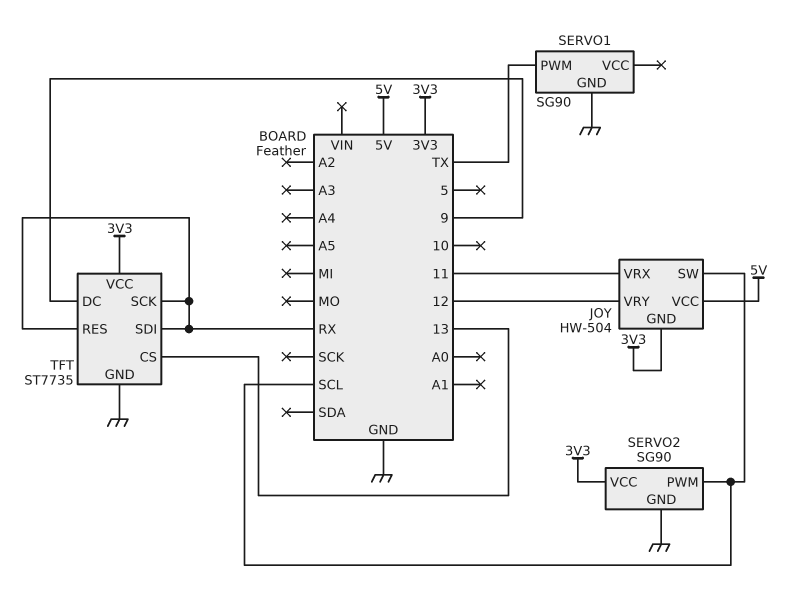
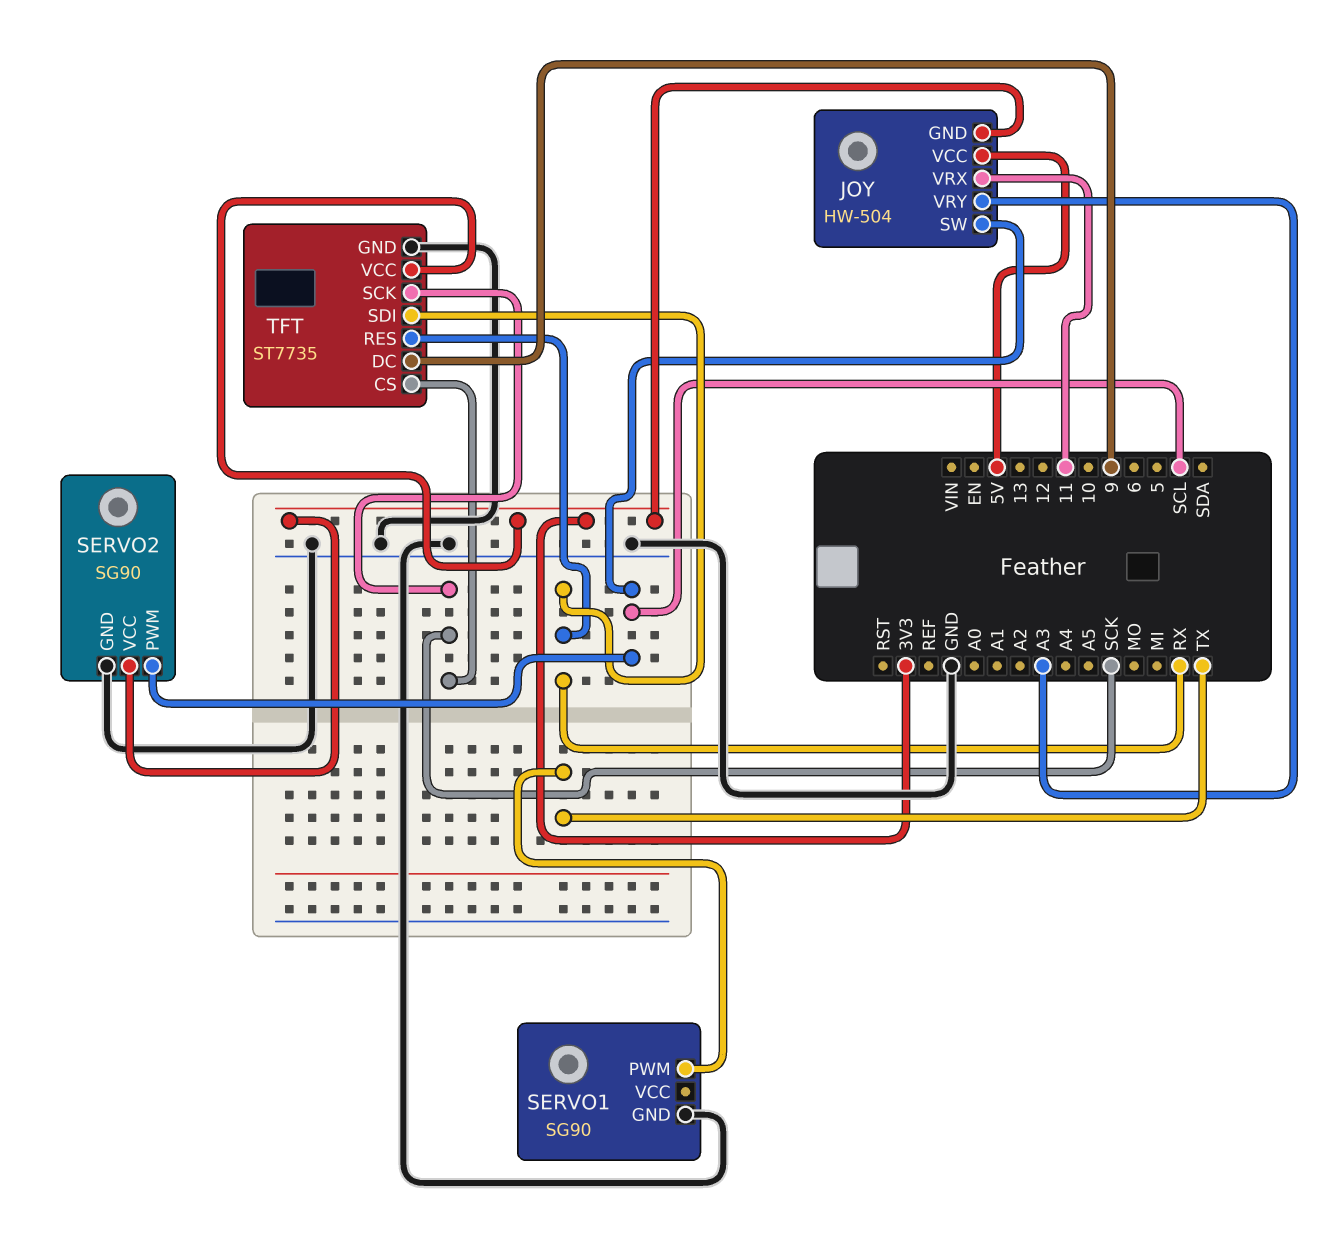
JOY pin VRY: 12 -> A3
TFT pin CS: 13 -> SCK
TFT pin SCK: RX -> SCK

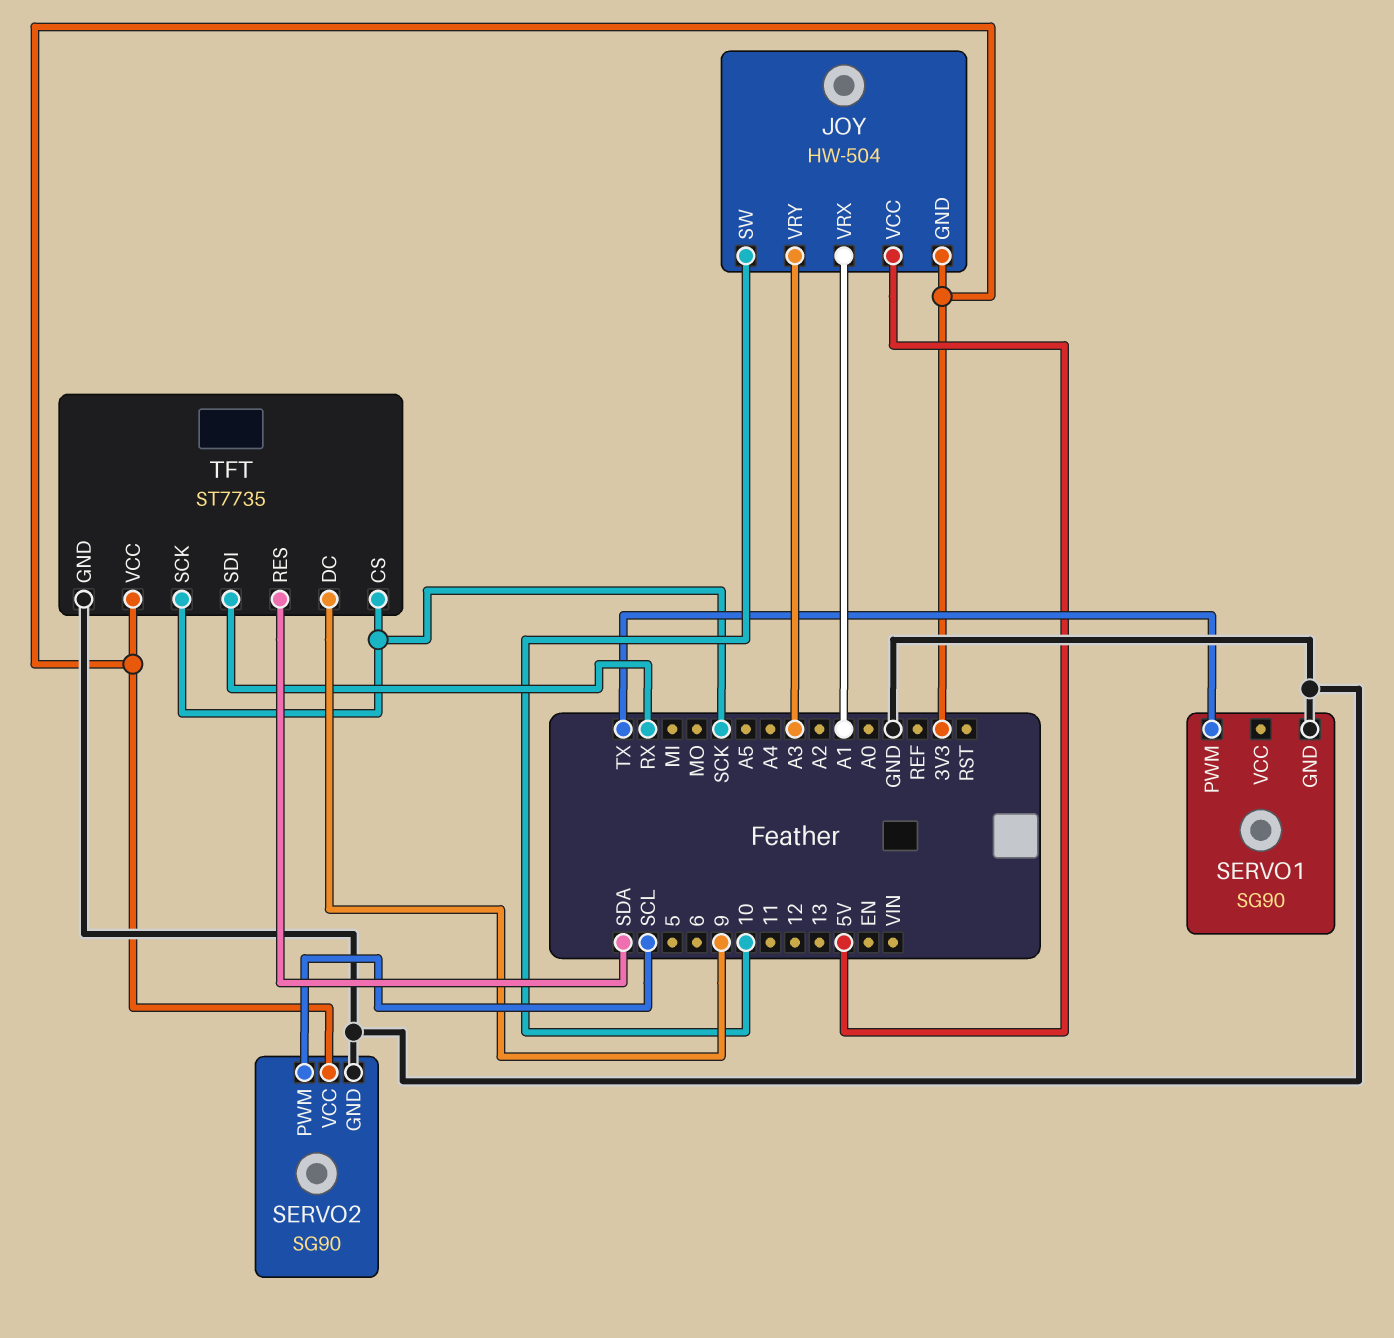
JOY pin SW: SCL -> 10
JOY pin VRX: 11 -> A1
TFT pin RES: RX -> SDA

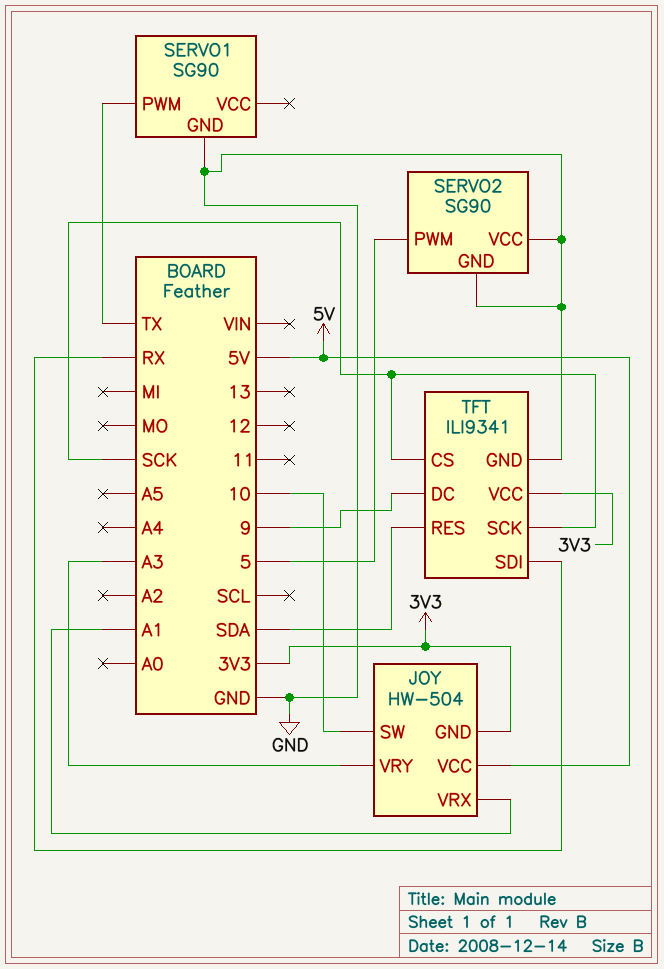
SERVO2 pin PWM: SCL -> 5
SERVO2 pin VCC: 3V3 -> GND
TFT: ST7735 -> ILI9341

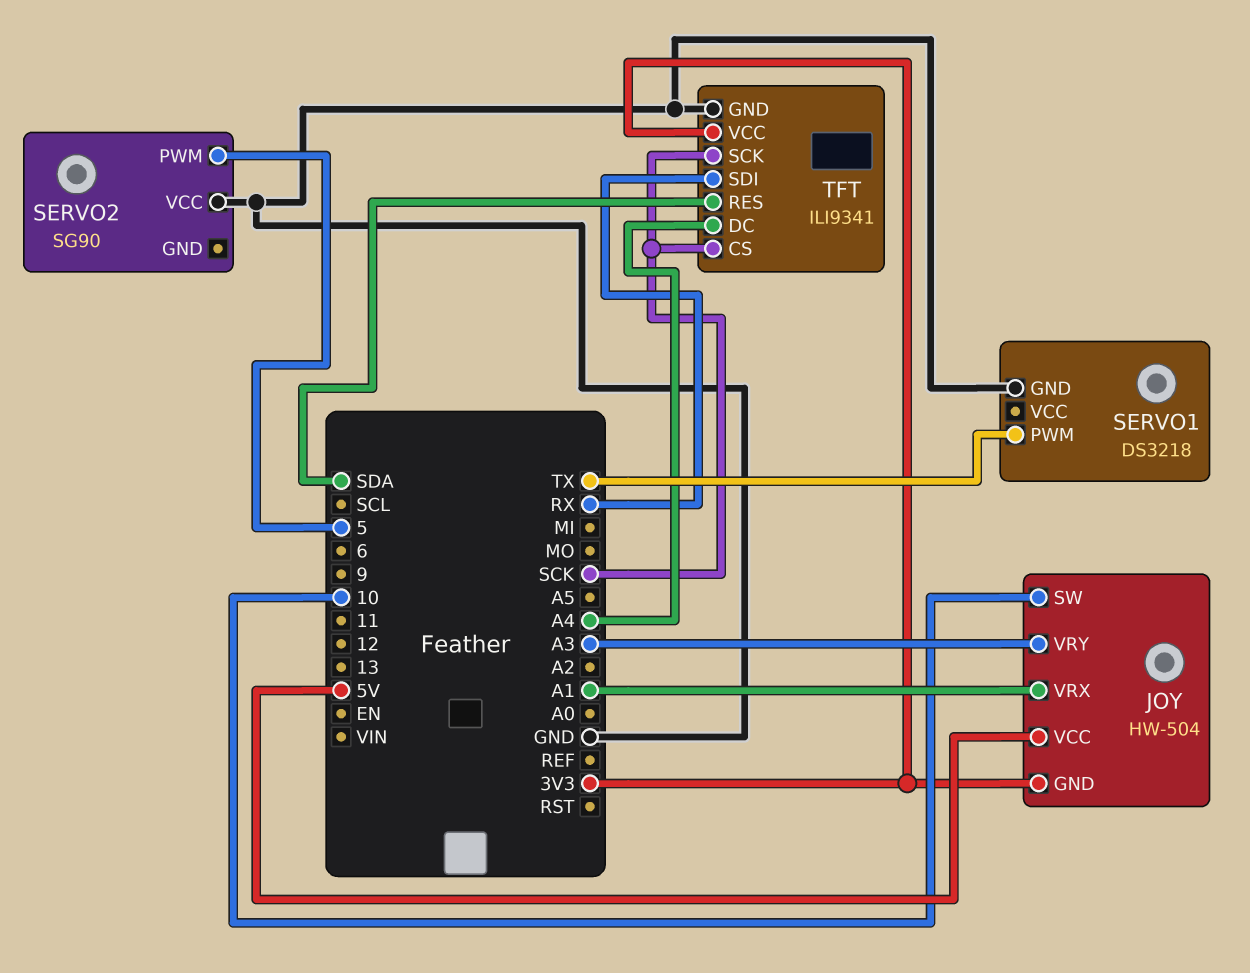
SERVO1: SG90 -> DS3218
SERVO2 pin GND: GND -> none
TFT pin DC: 9 -> A4

